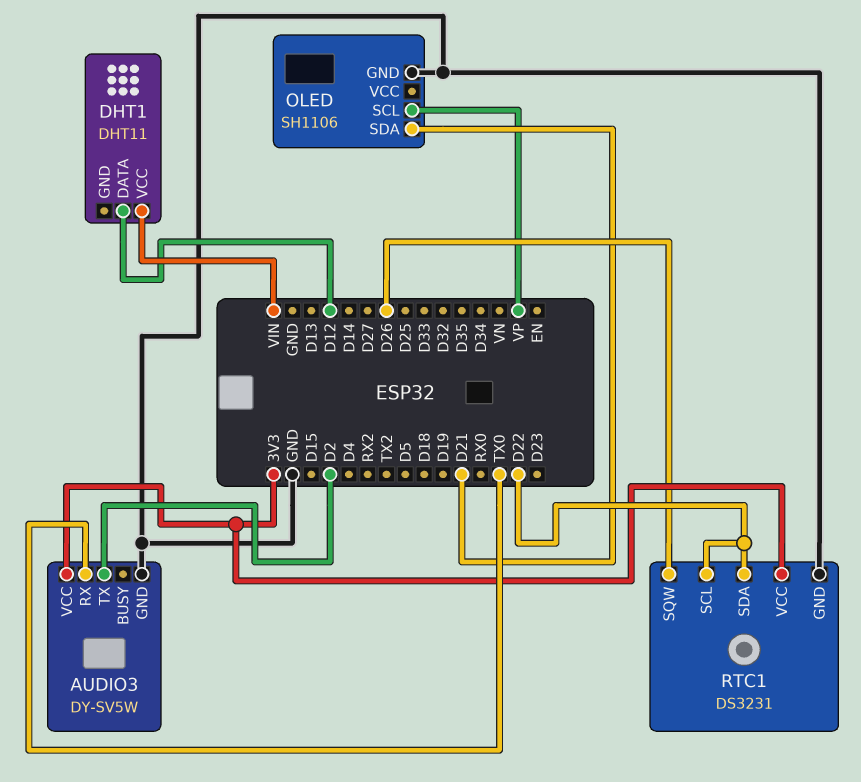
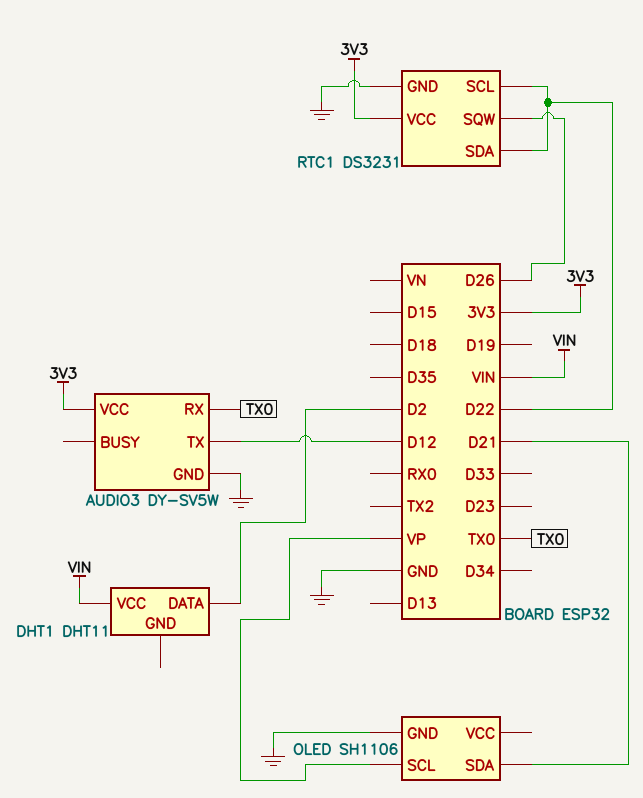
AUDIO3 pin TX: D2 -> D12
DHT1 pin DATA: D12 -> D2

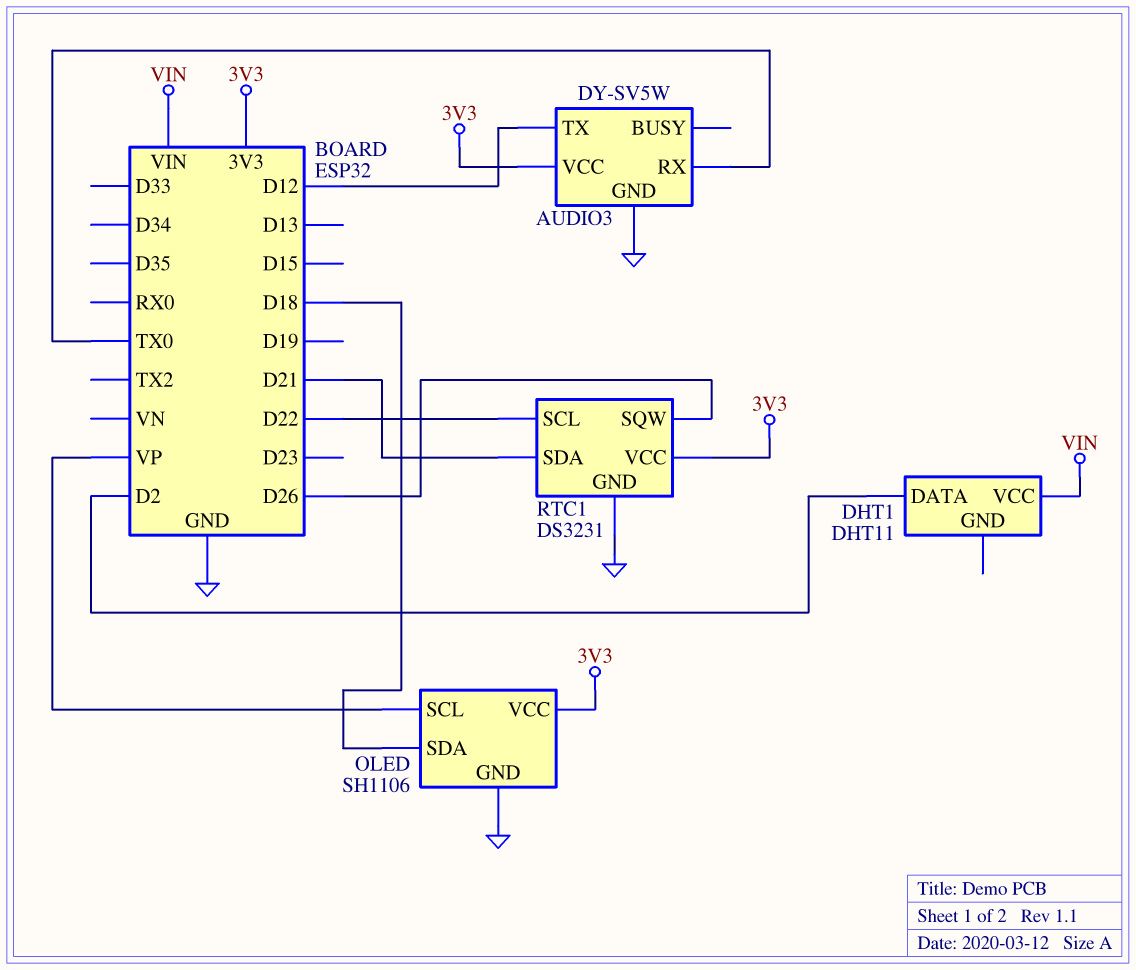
OLED pin SDA: D21 -> D18
OLED pin VCC: none -> 3V3
RTC1 pin SDA: D22 -> D21

